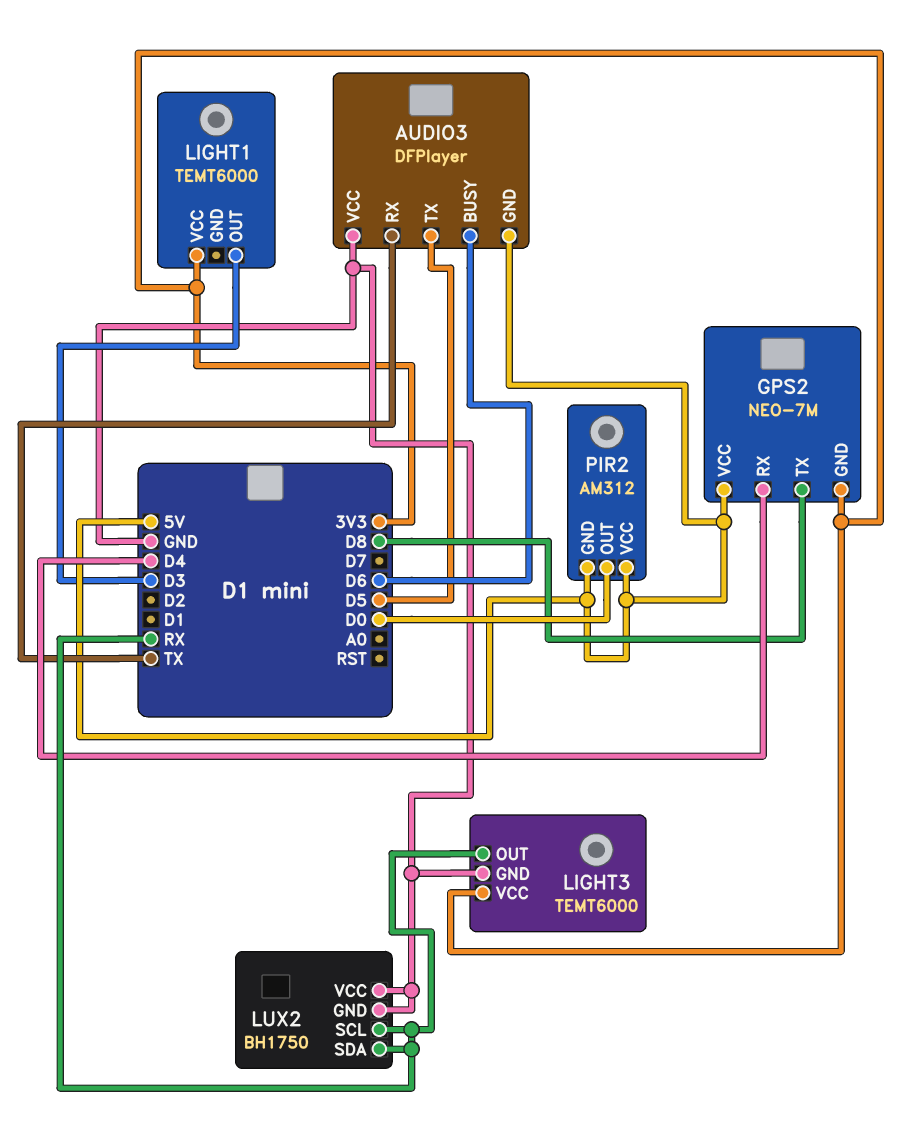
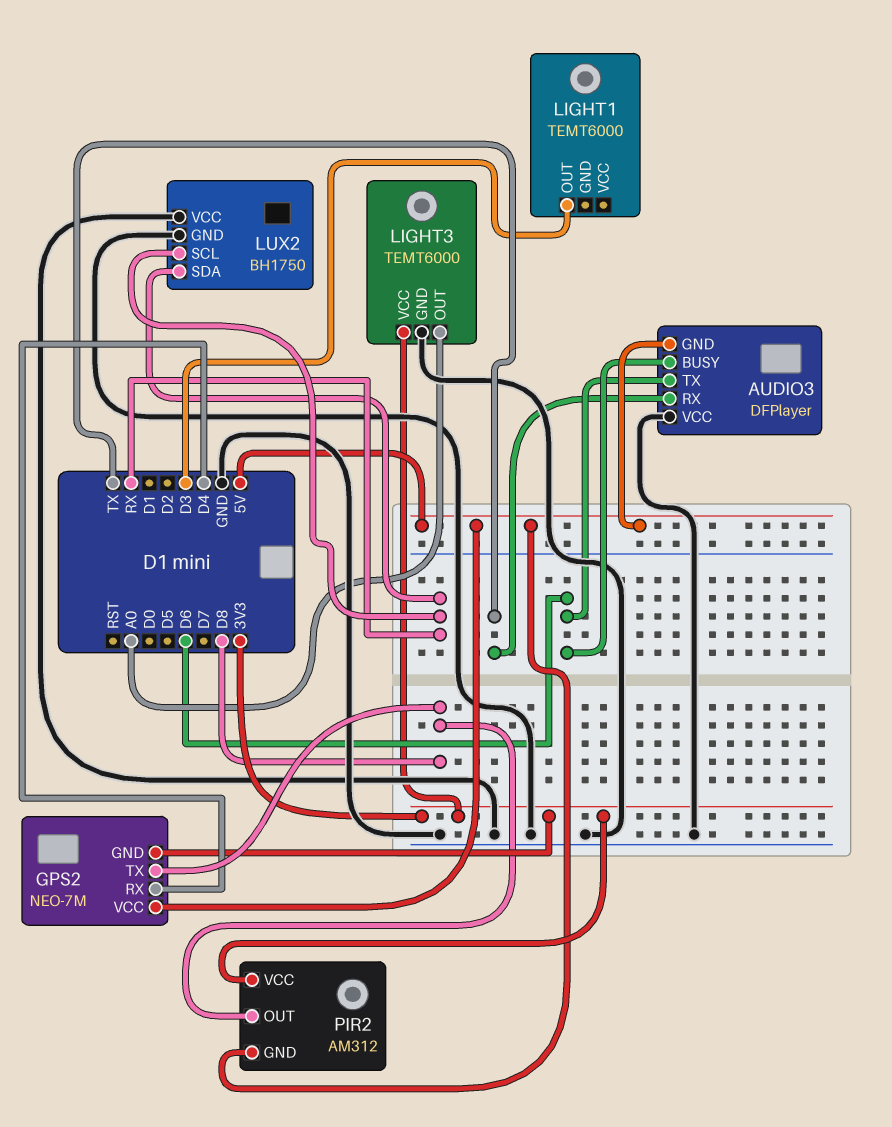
AUDIO3 pin TX: D5 -> D6
LIGHT1 pin VCC: 3V3 -> none
LIGHT3 pin OUT: RX -> A0
PIR2 pin OUT: D0 -> D8
PIR2 pin VCC: 5V -> 3V3

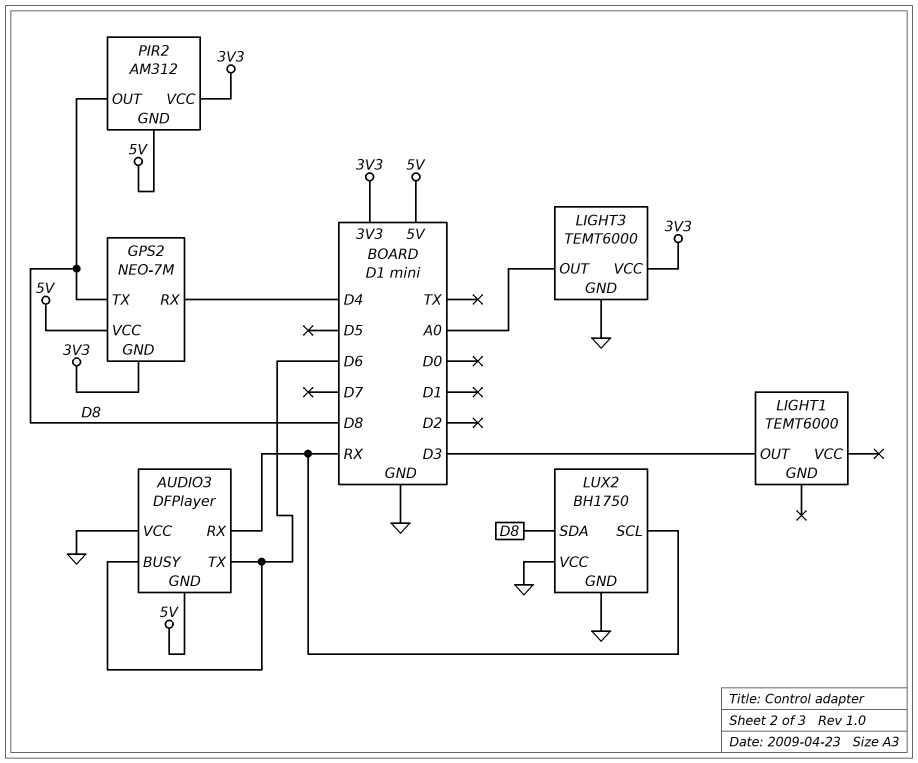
AUDIO3 pin RX: TX -> RX
LUX2 pin SDA: RX -> D8

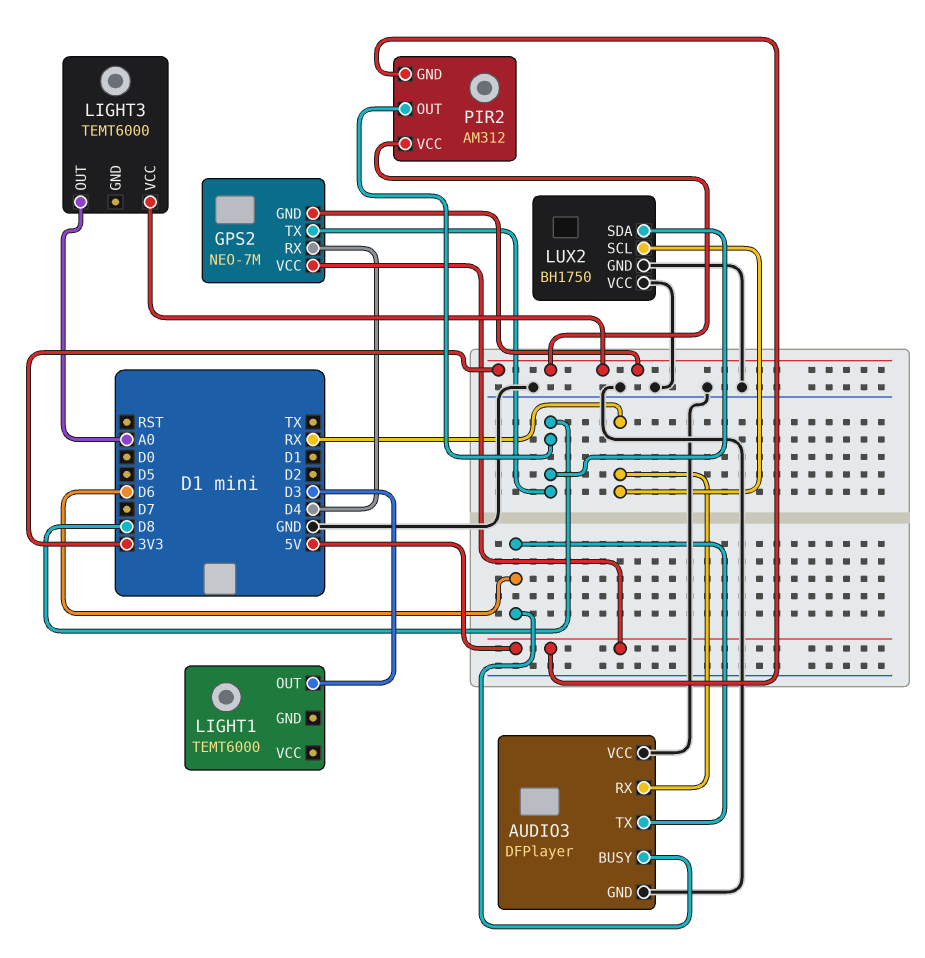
AUDIO3 pin GND: 5V -> GND
LIGHT3 pin GND: GND -> none

